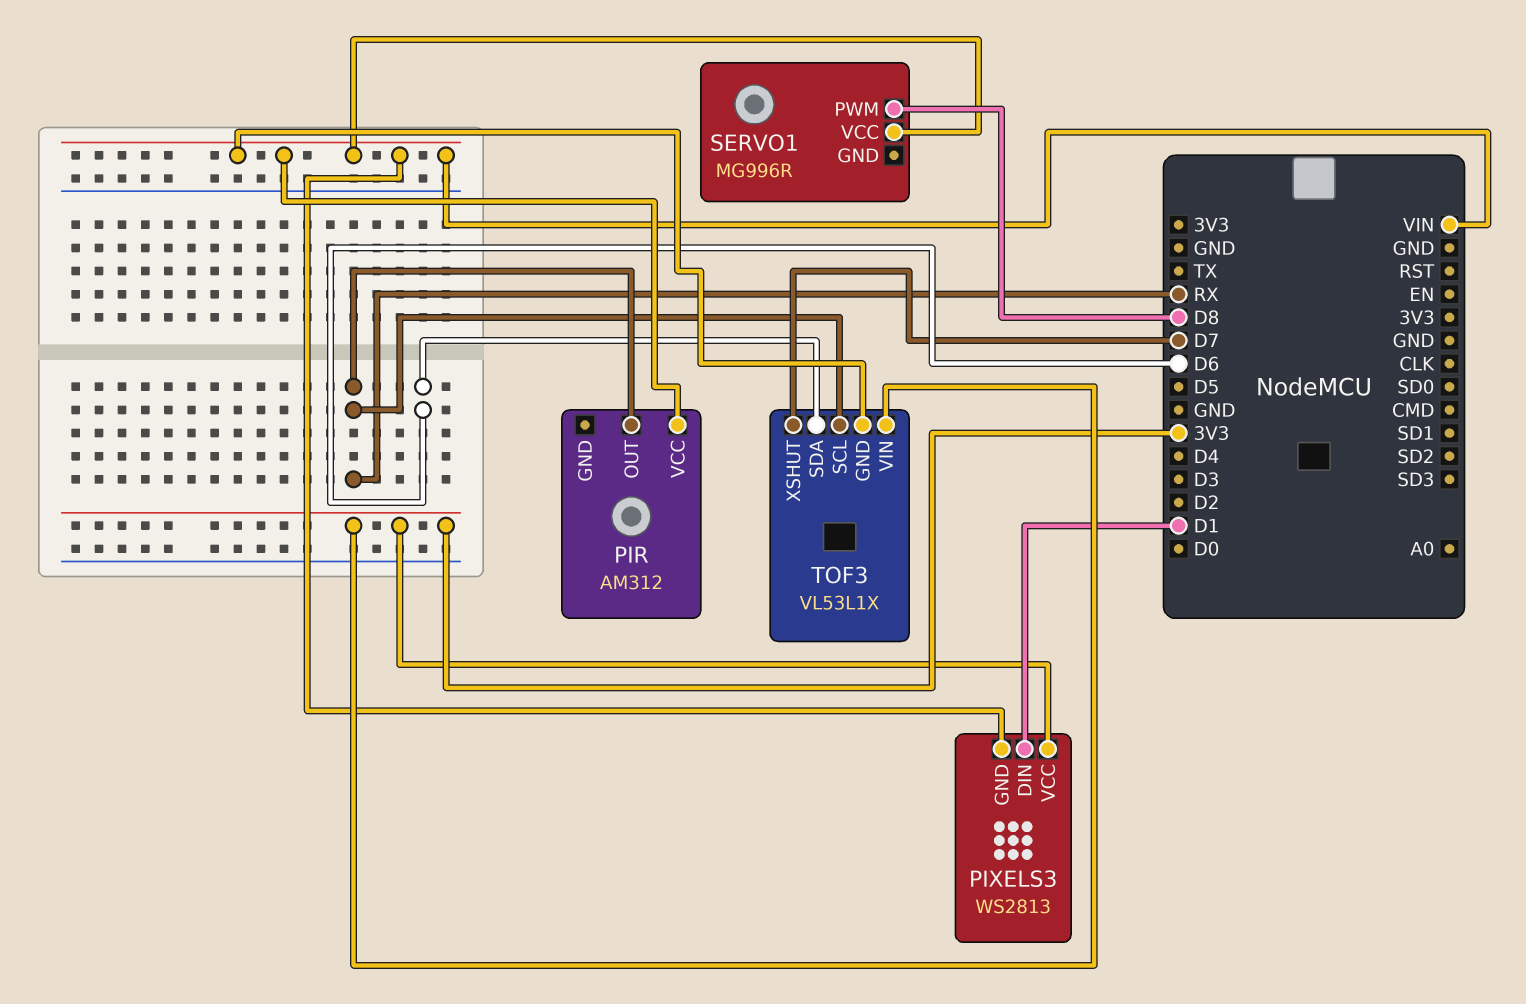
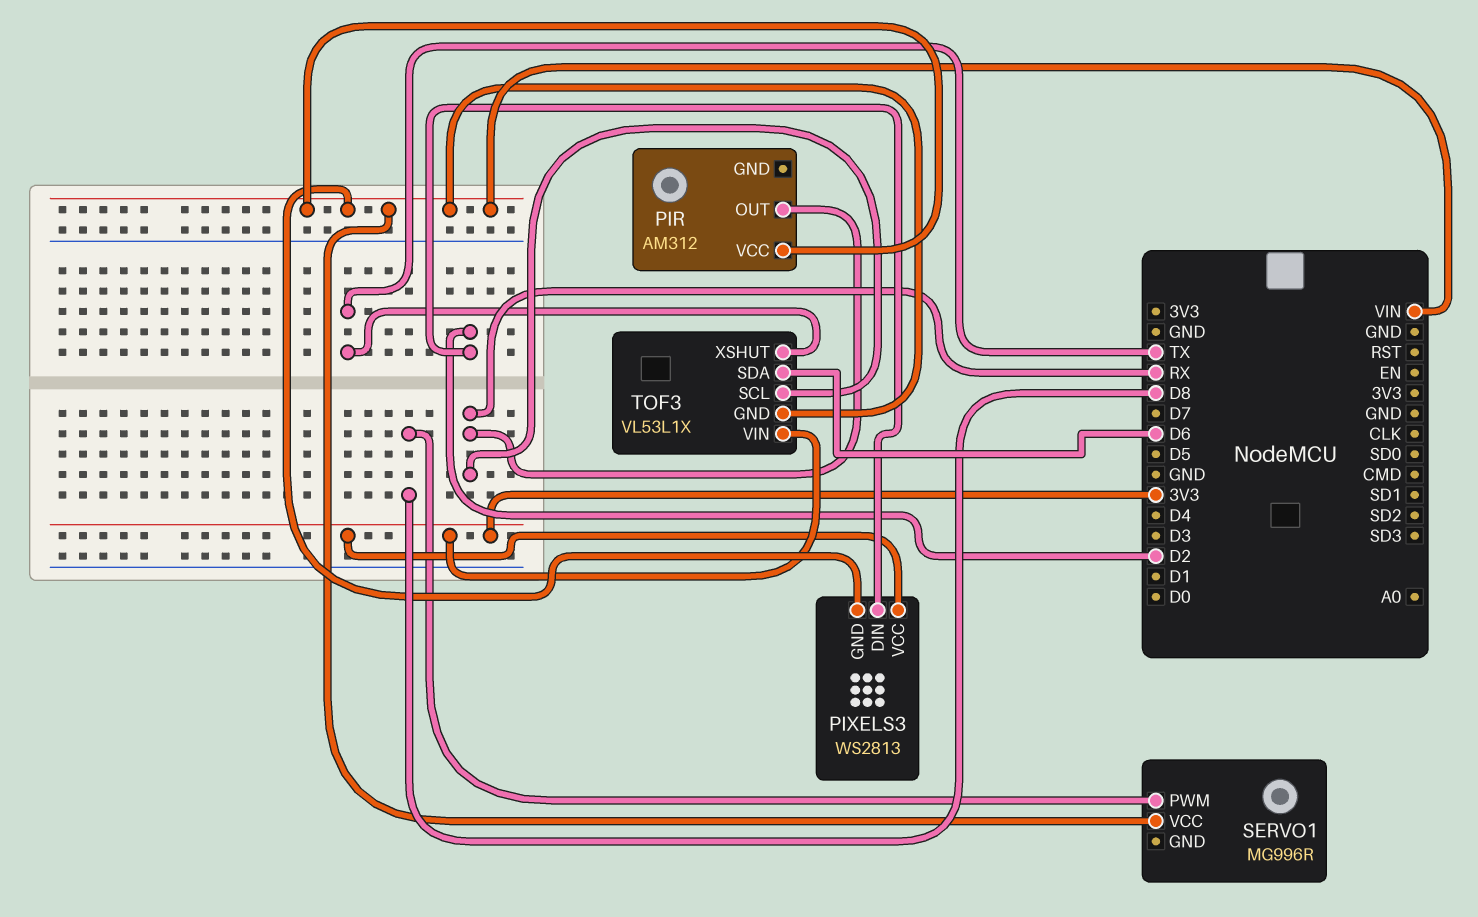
PIXELS3 pin DIN: D1 -> D2
TOF3 pin XSHUT: D7 -> TX

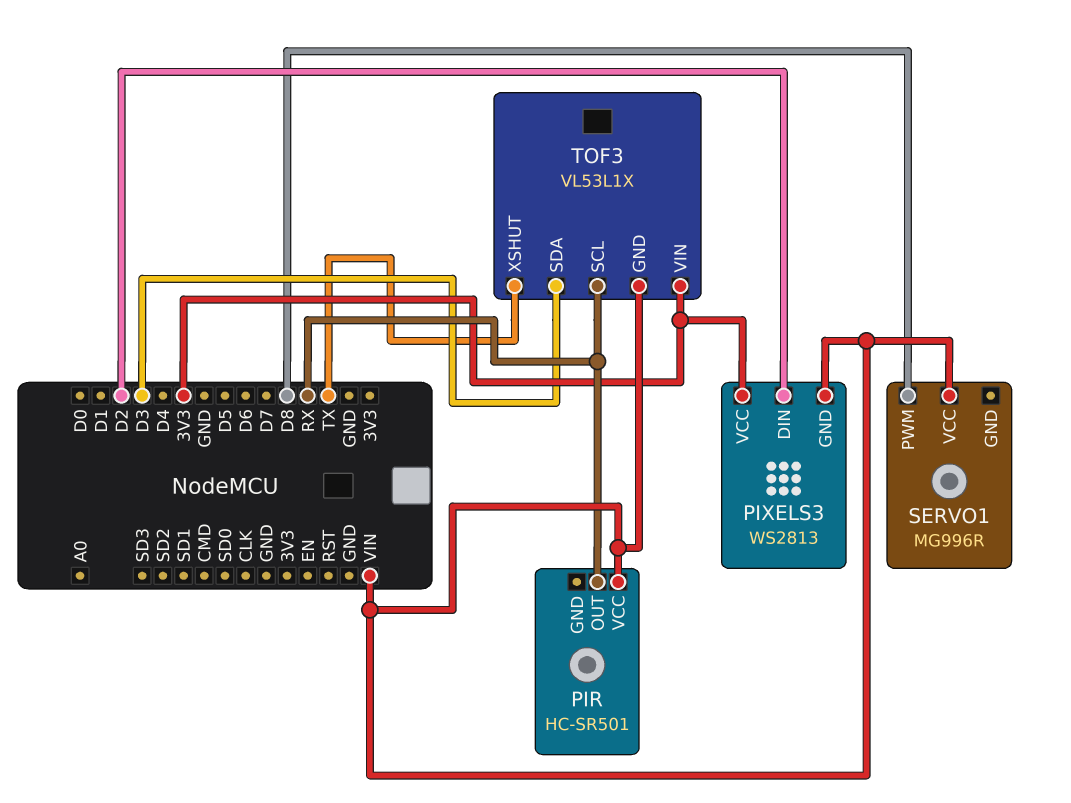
PIR: AM312 -> HC-SR501
TOF3 pin SDA: D6 -> D3

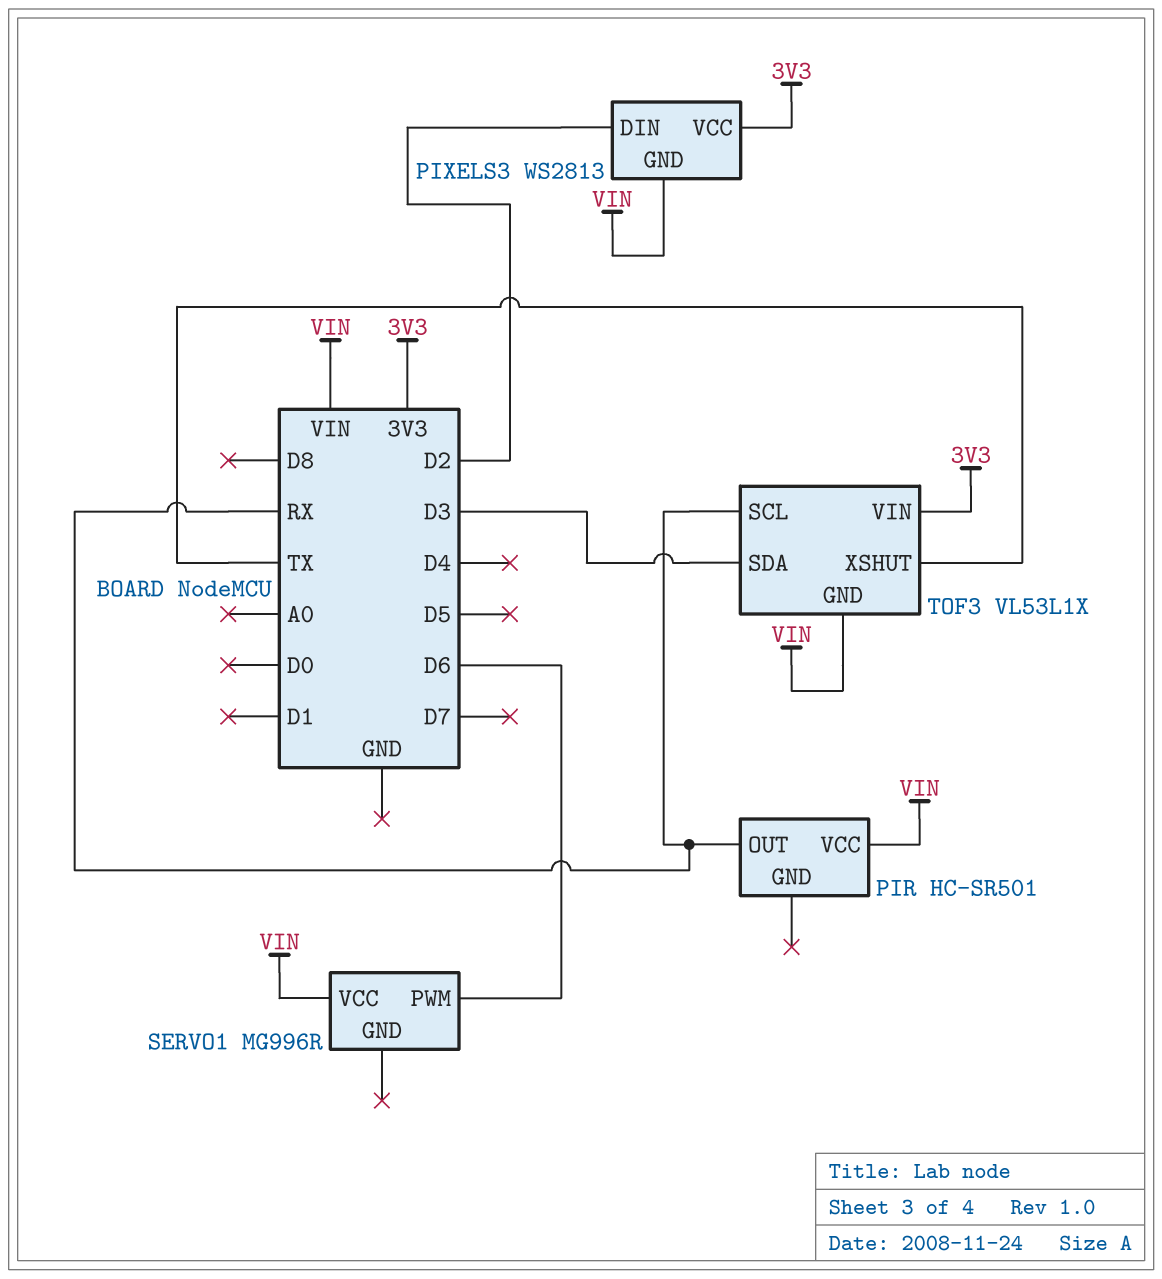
SERVO1 pin PWM: D8 -> D6

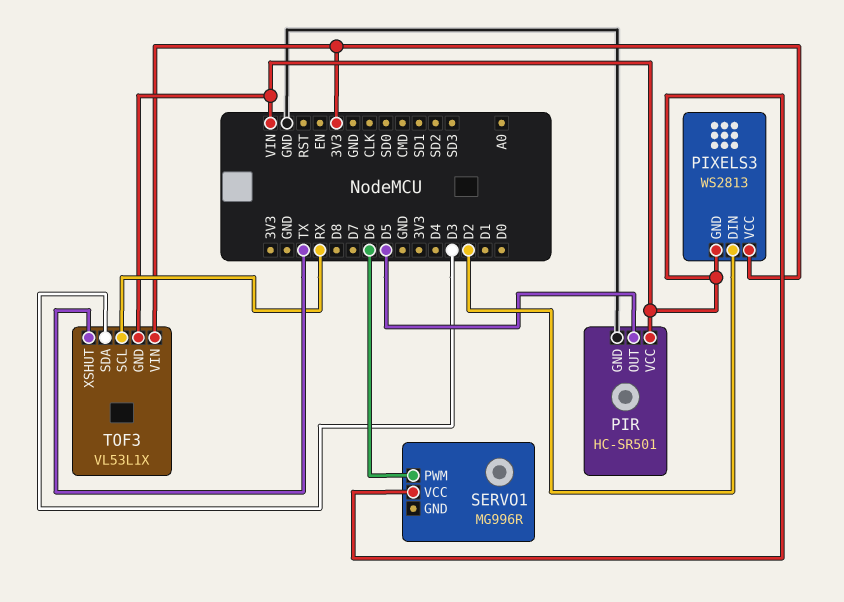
PIR pin GND: none -> GND
PIR pin OUT: RX -> D5

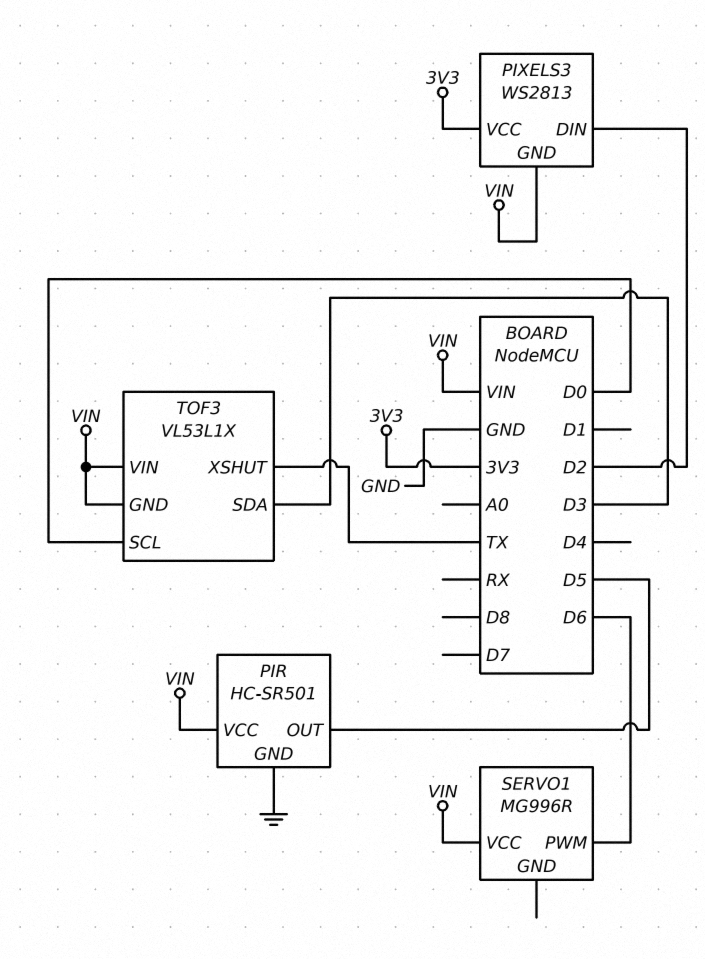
TOF3 pin SCL: RX -> D0
TOF3 pin VIN: 3V3 -> VIN

